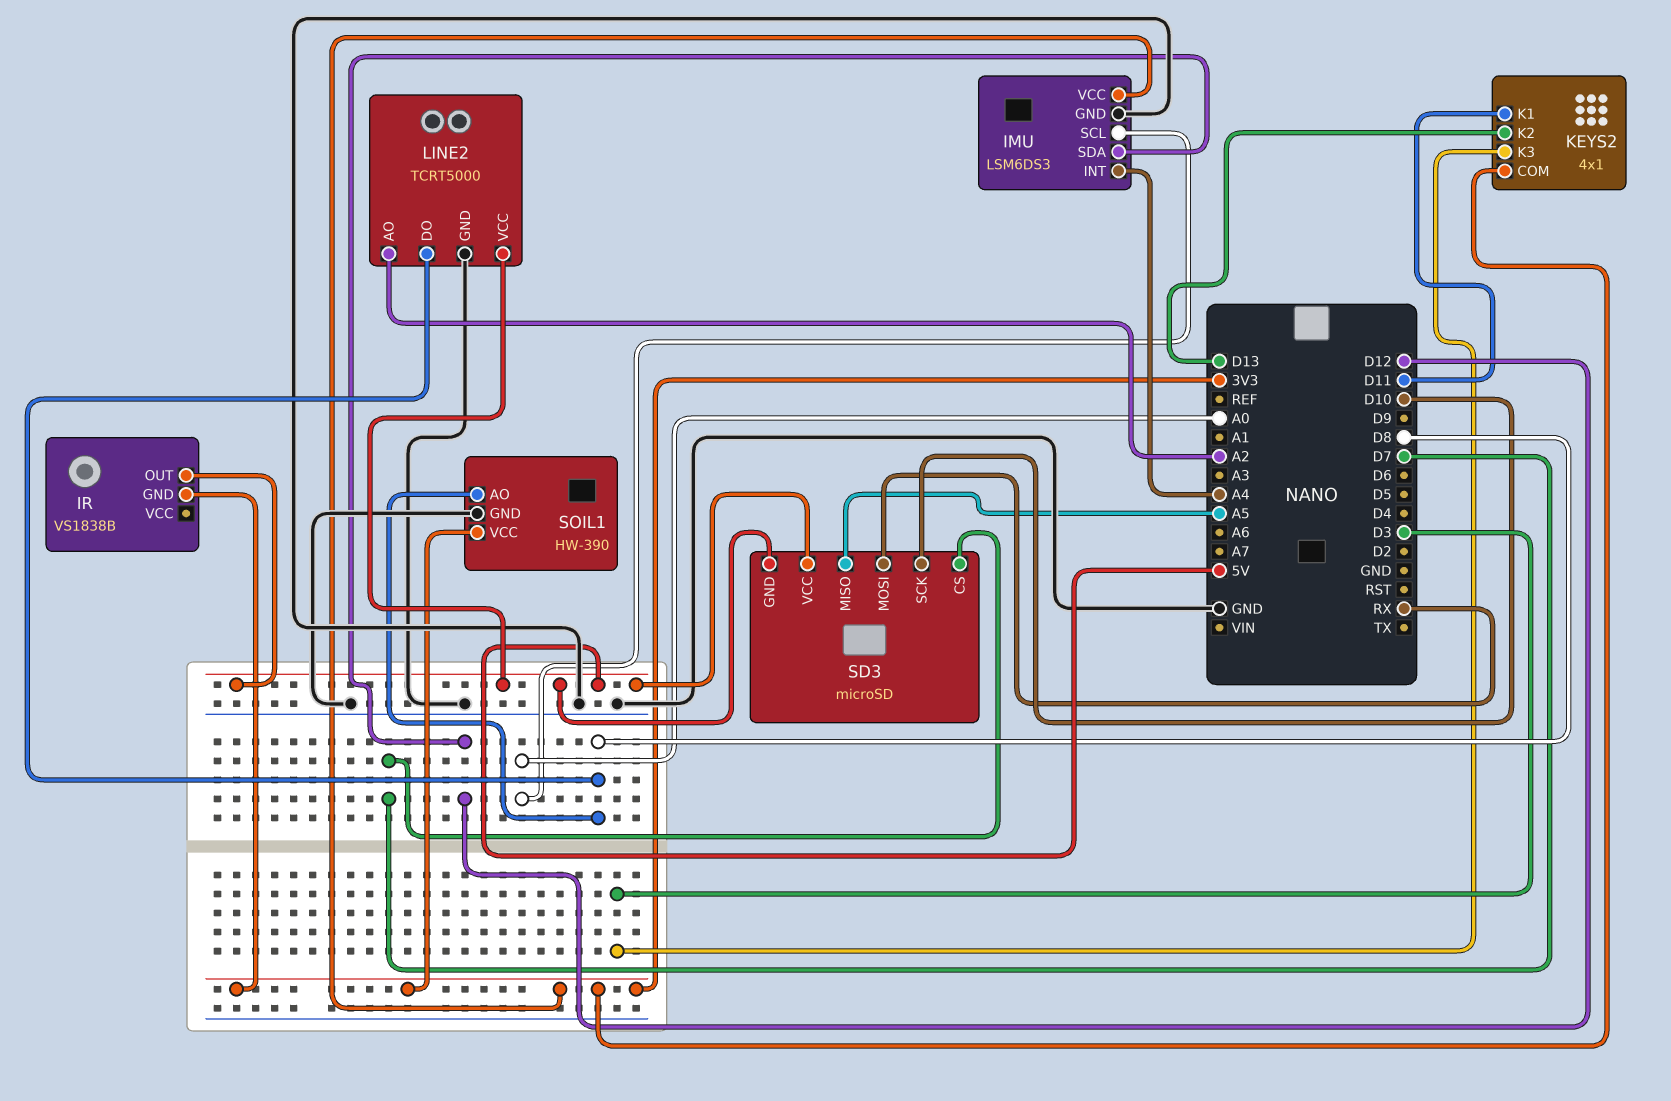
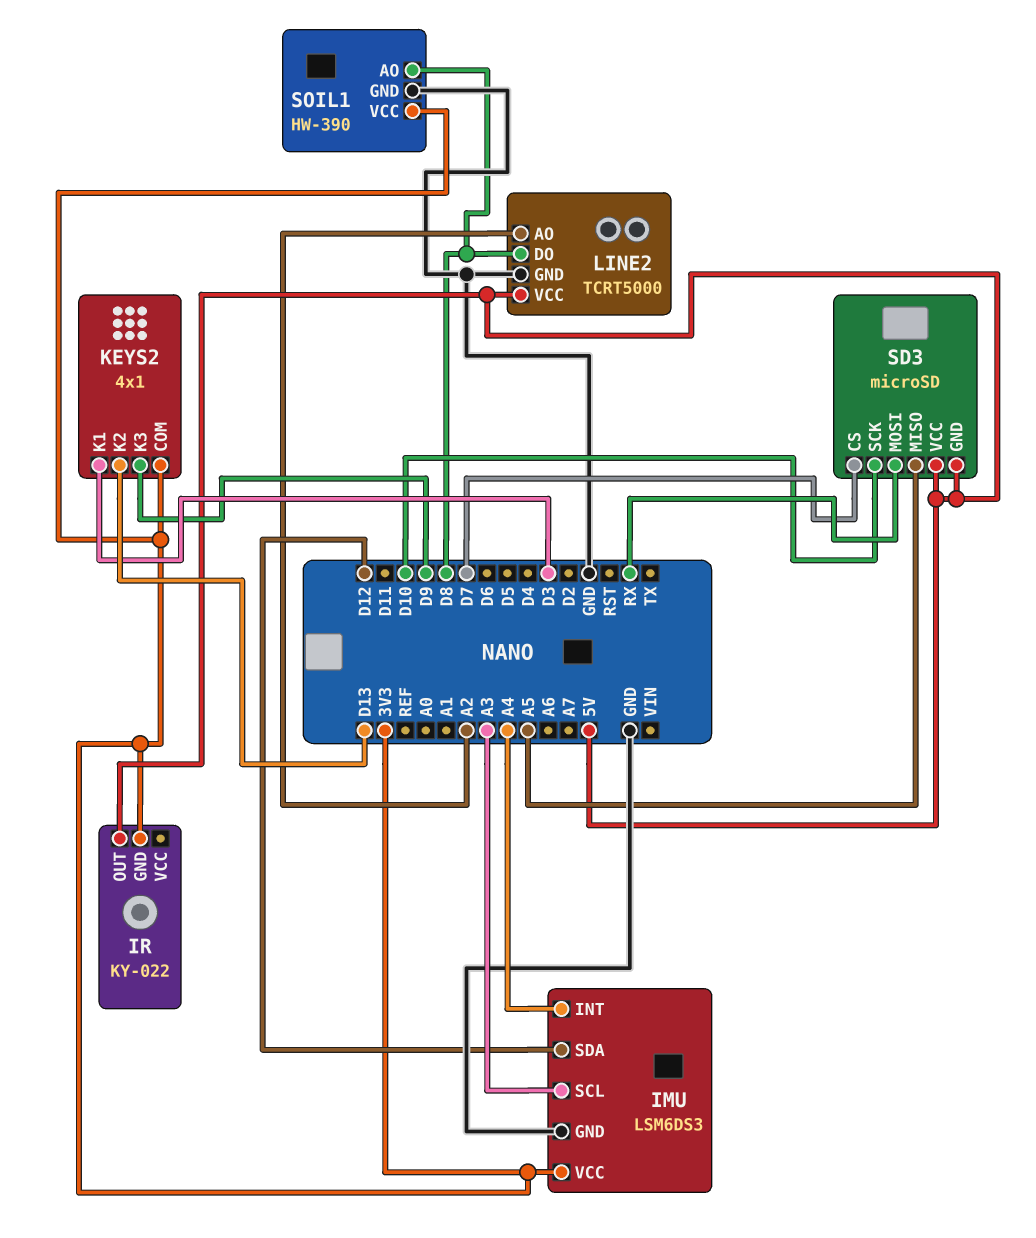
IMU pin SCL: A0 -> A3
IR: VS1838B -> KY-022
KEYS2 pin K1: D11 -> D3
KEYS2 pin K3: D3 -> D9

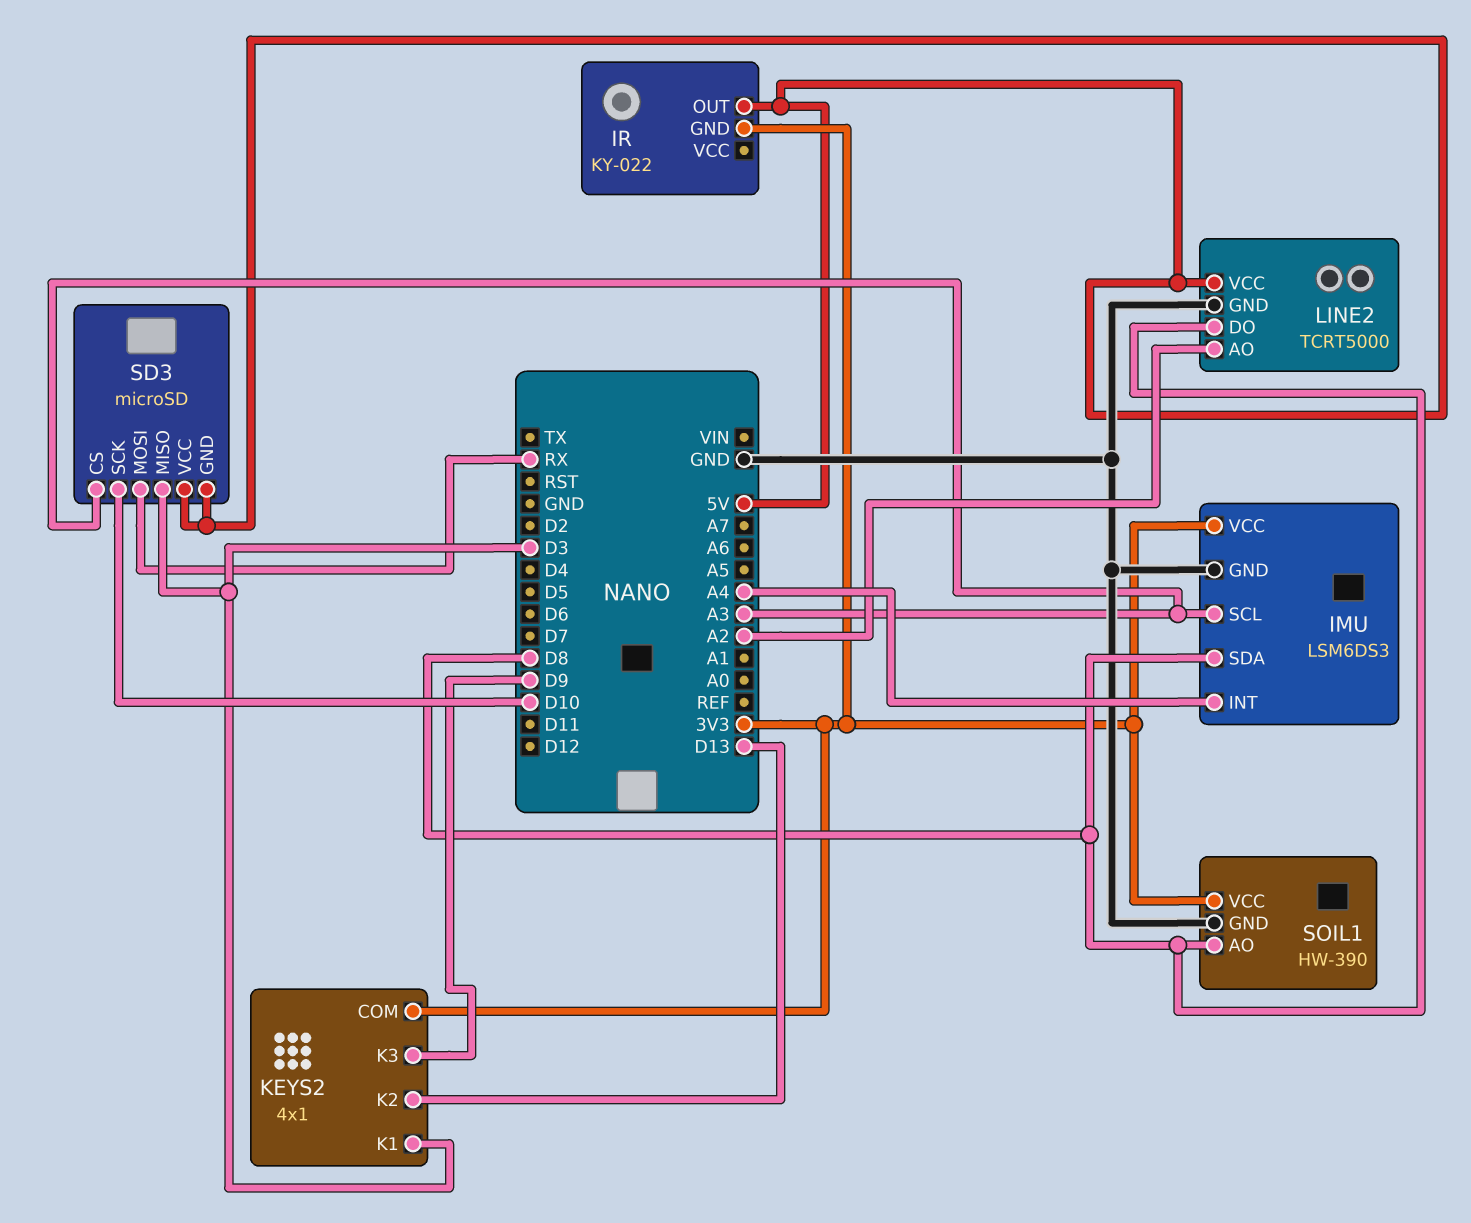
IMU pin SDA: D12 -> D8
SD3 pin CS: D7 -> A3
SD3 pin MISO: A5 -> D3

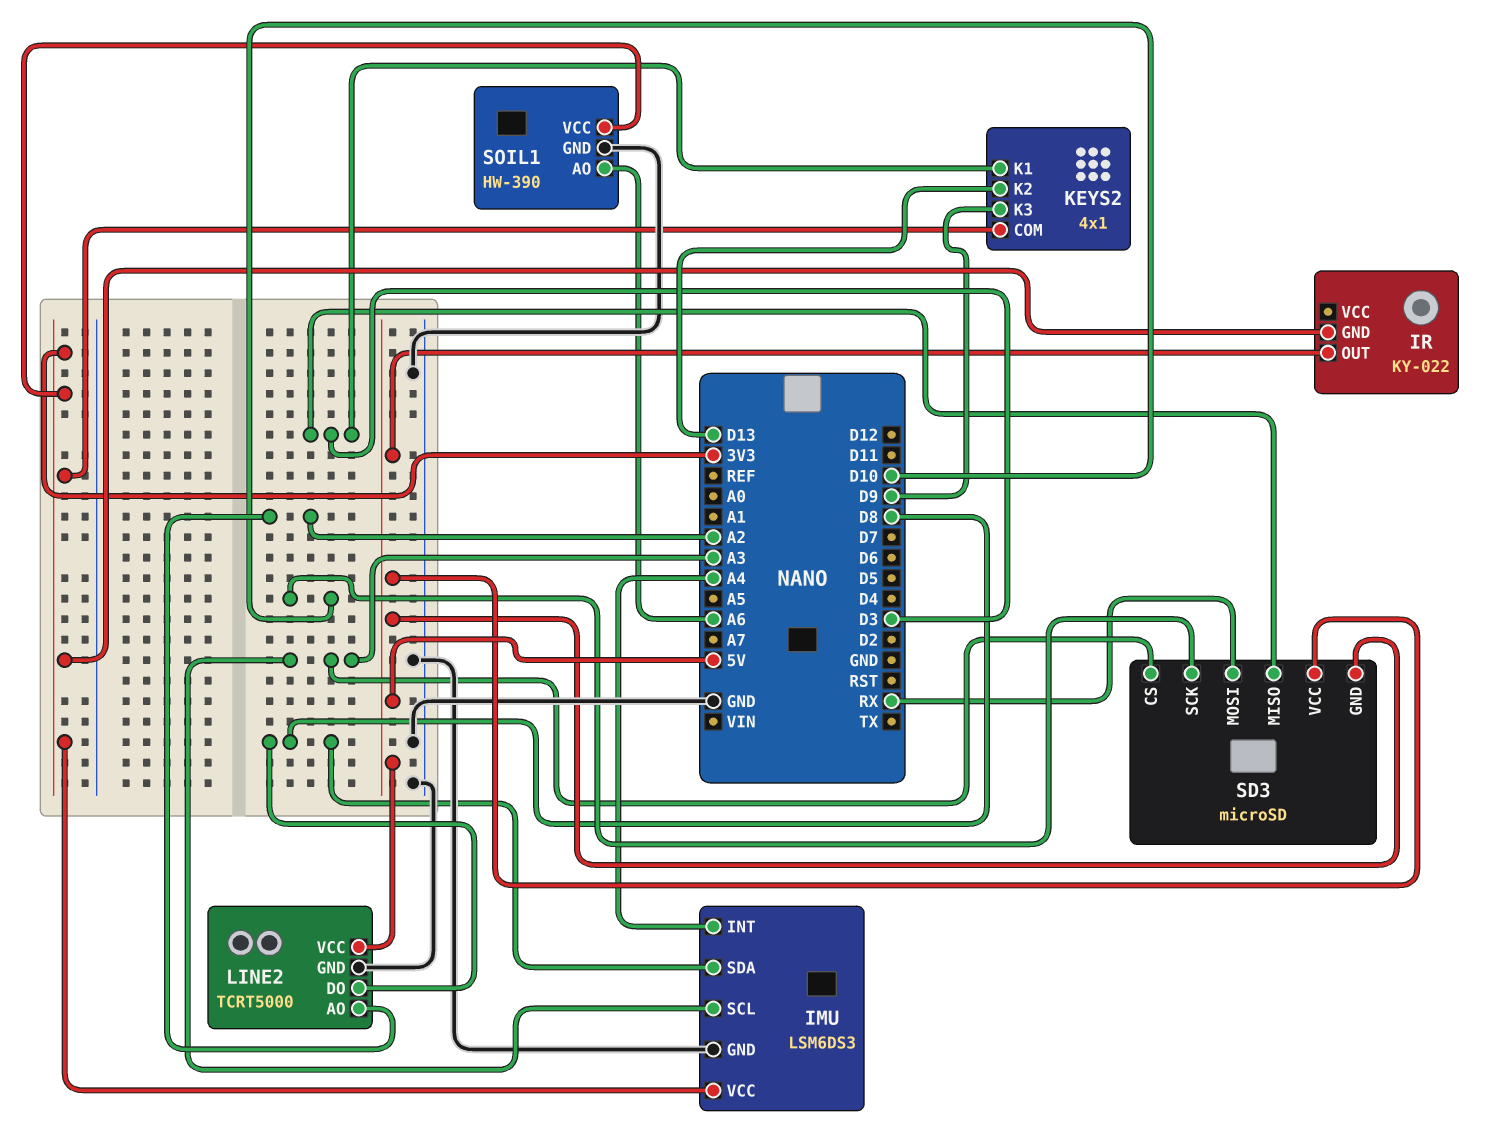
SOIL1 pin AO: D8 -> A6

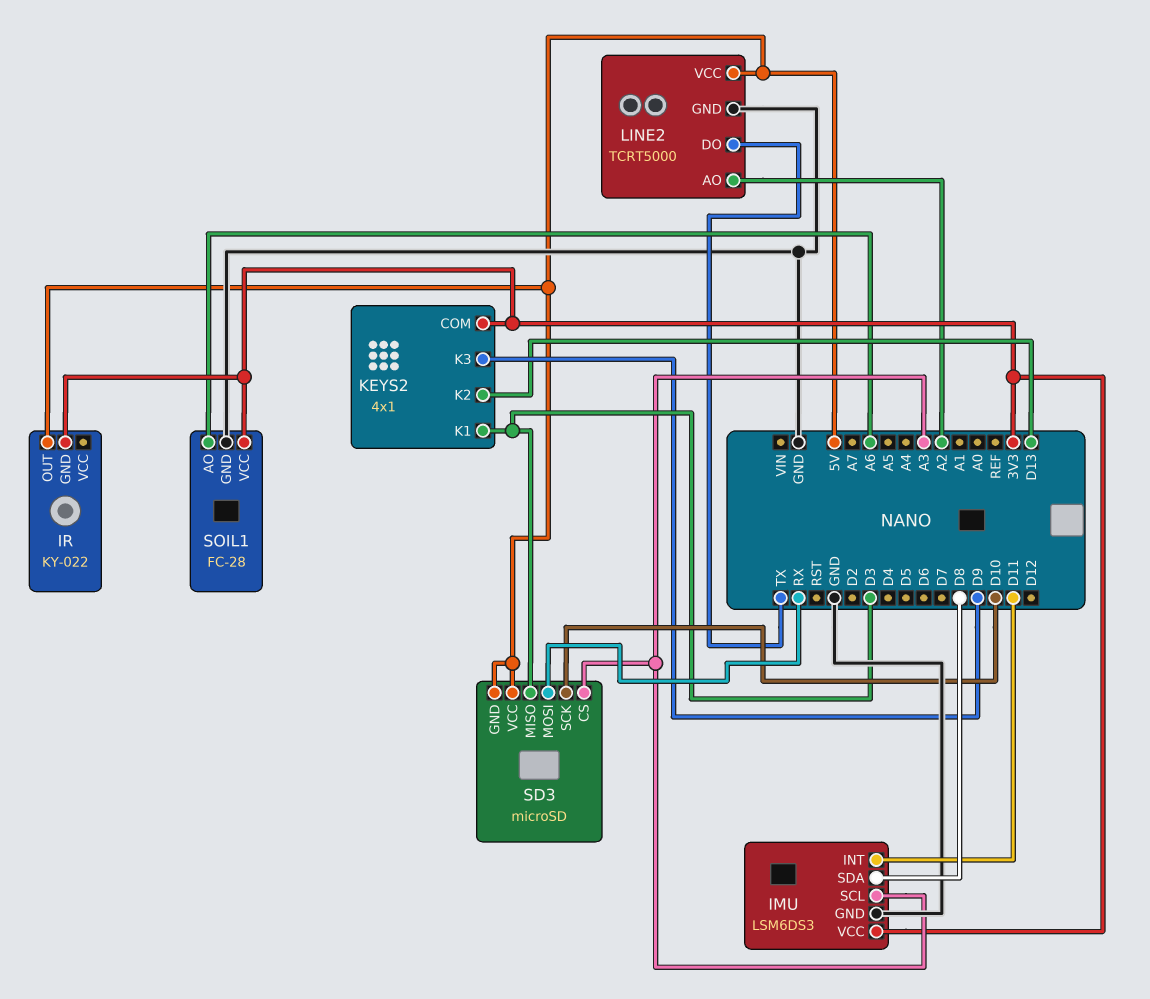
IMU pin INT: A4 -> D11
LINE2 pin DO: D8 -> TX
SOIL1: HW-390 -> FC-28

